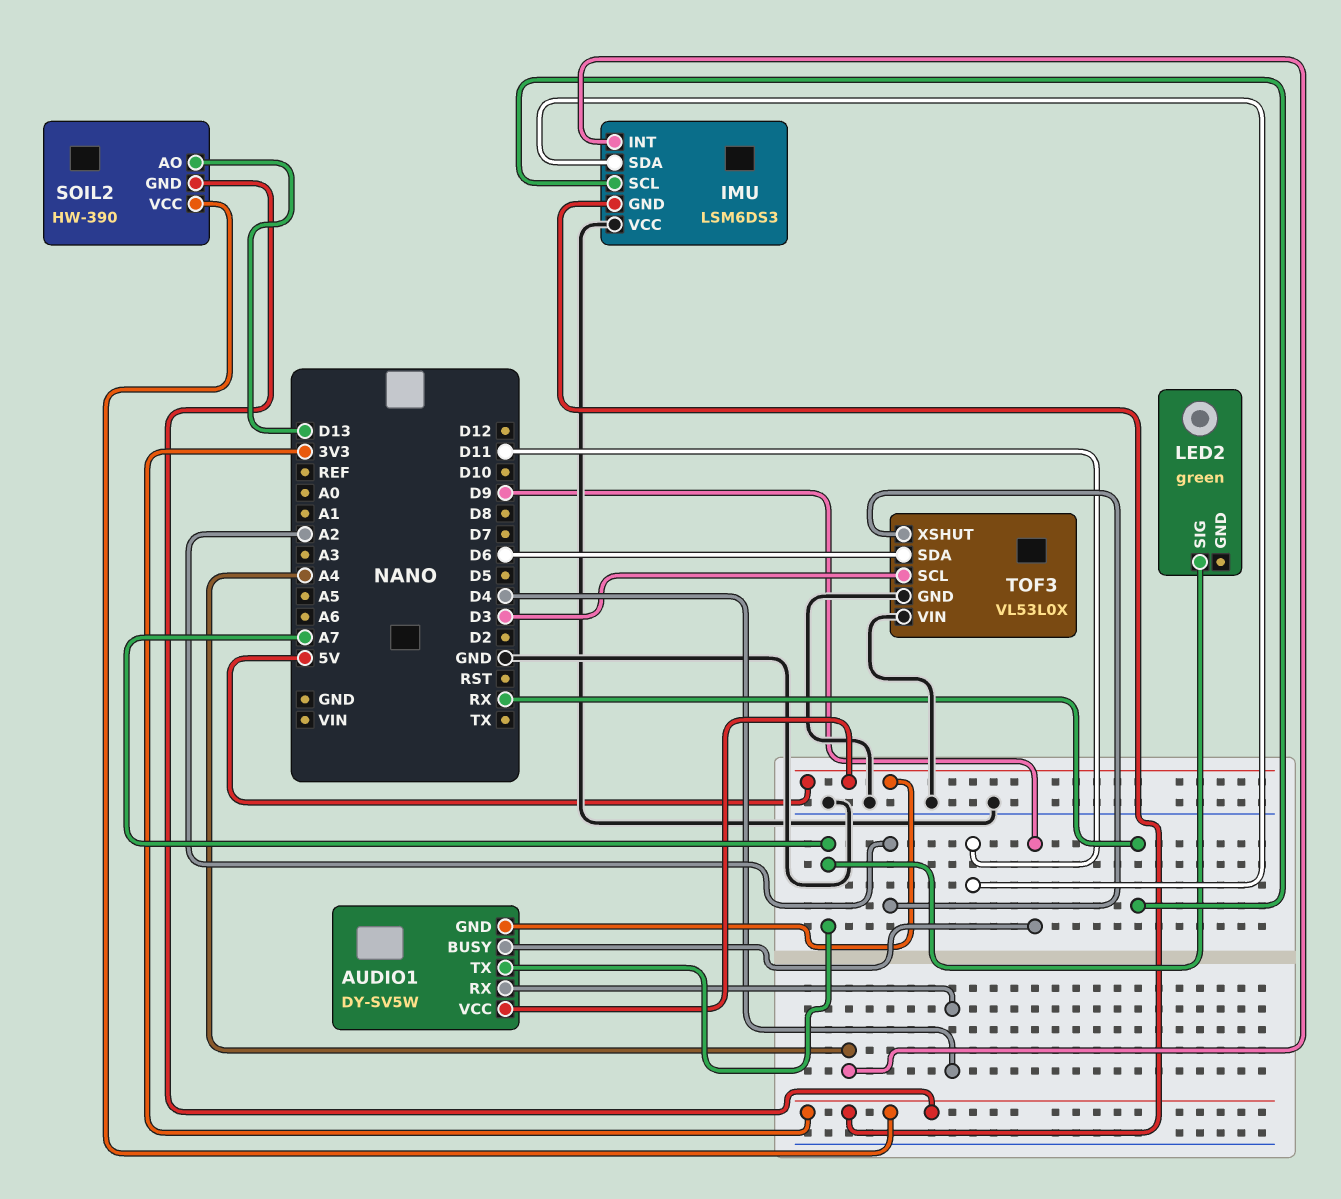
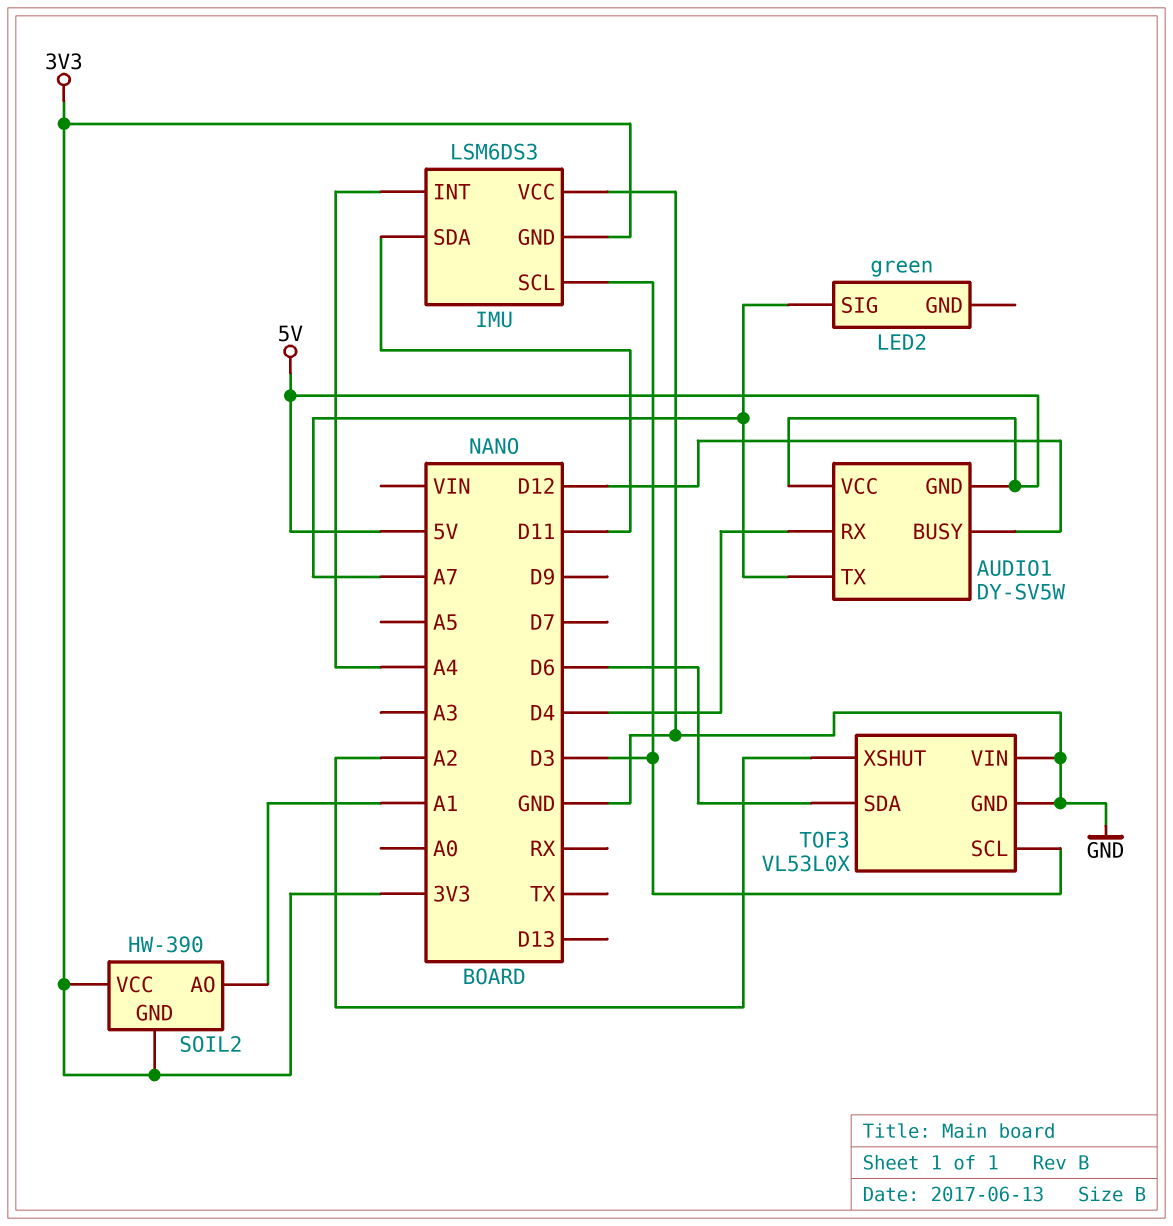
AUDIO1 pin BUSY: D9 -> D12
IMU pin SCL: RX -> D3
SOIL2 pin AO: D13 -> A1

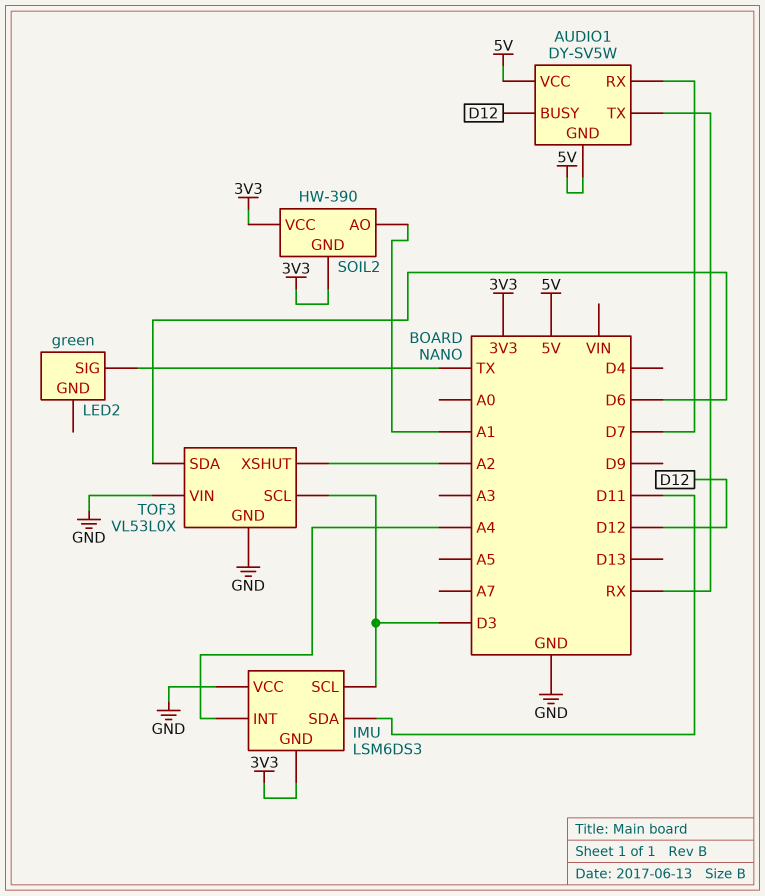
AUDIO1 pin RX: D4 -> D7
AUDIO1 pin TX: A7 -> RX
LED2 pin SIG: A7 -> TX

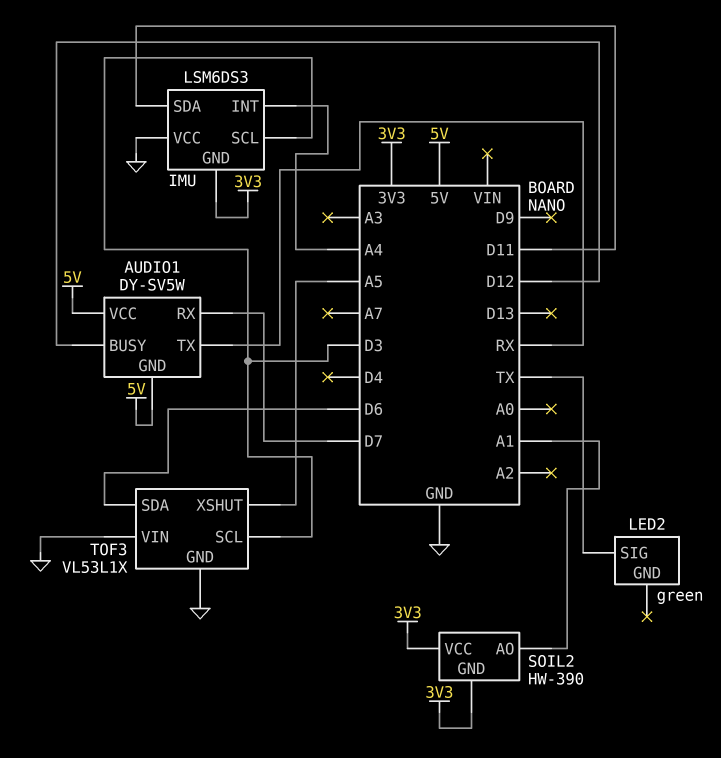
TOF3: VL53L0X -> VL53L1X
TOF3 pin XSHUT: A2 -> A5

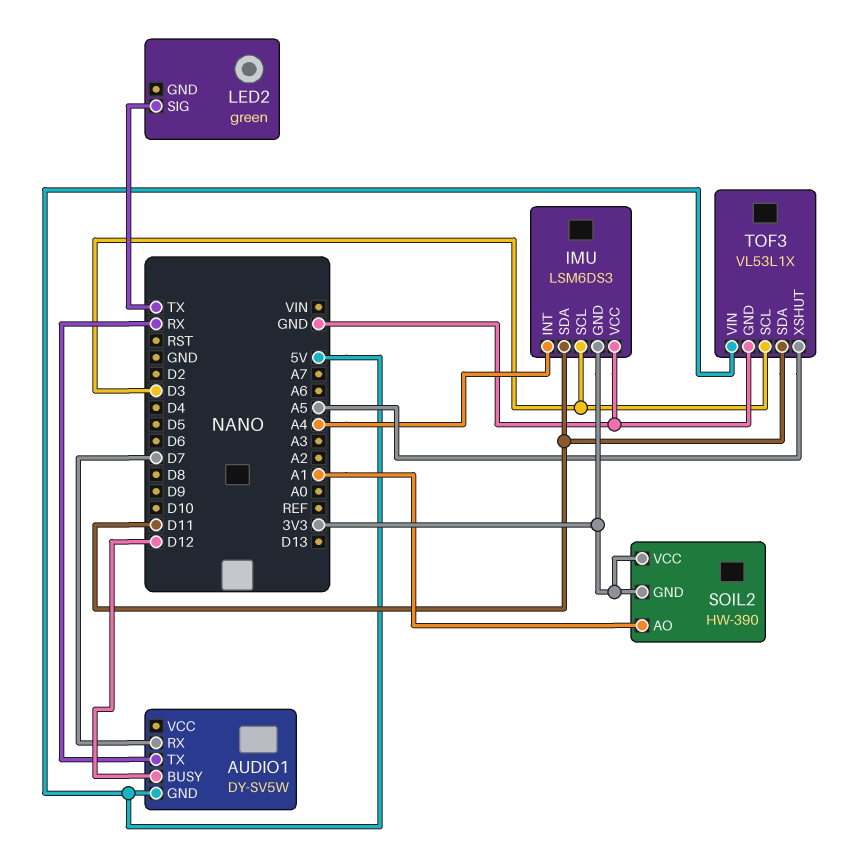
AUDIO1 pin VCC: 5V -> none
TOF3 pin SDA: D6 -> D11
TOF3 pin VIN: GND -> 5V

